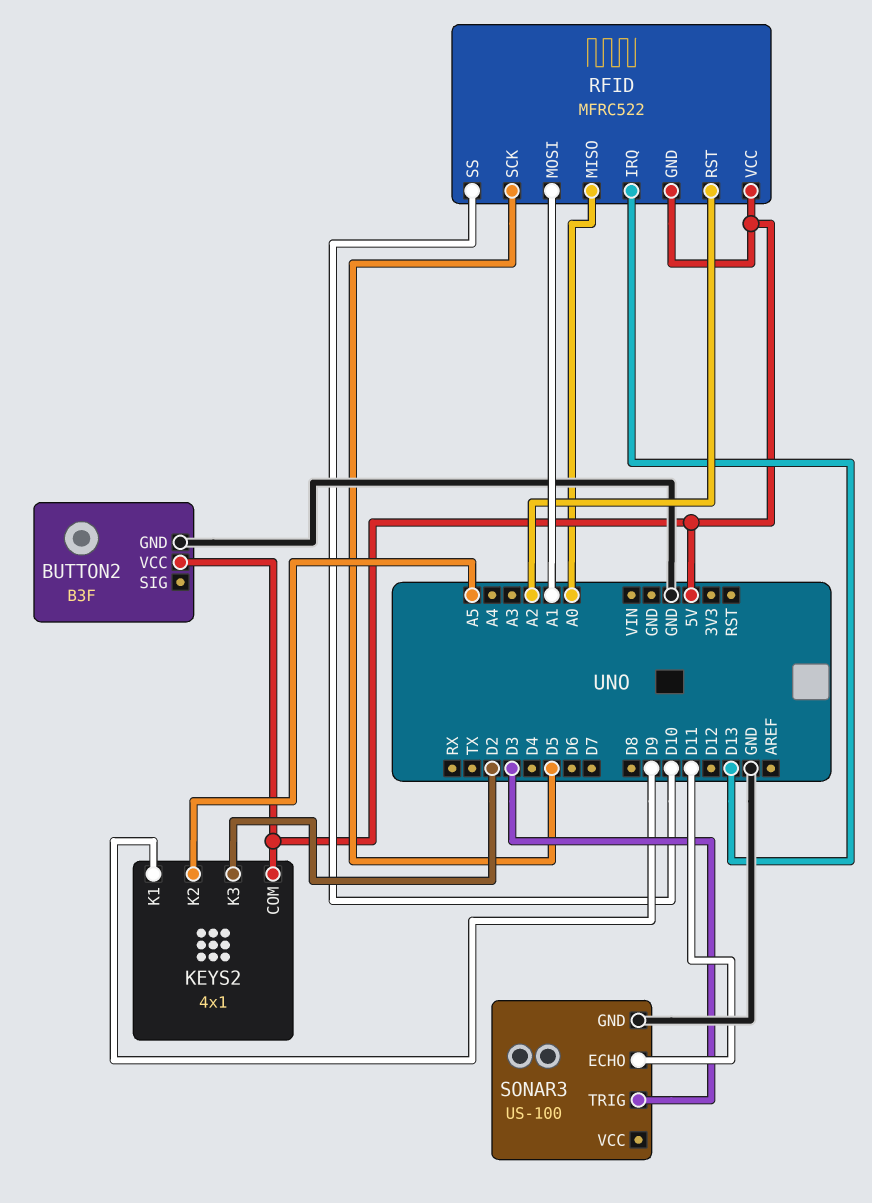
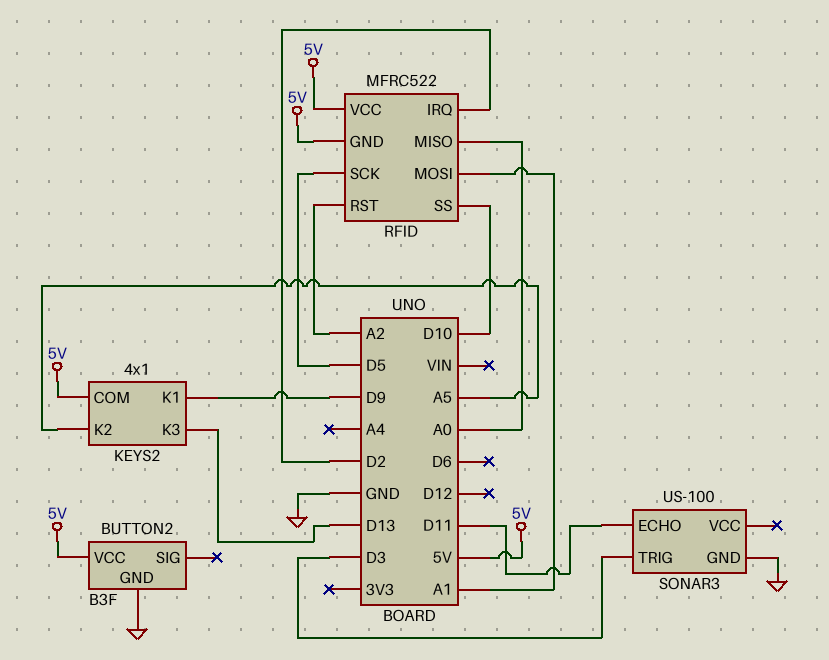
KEYS2 pin K3: D2 -> D13
RFID pin IRQ: D13 -> D2

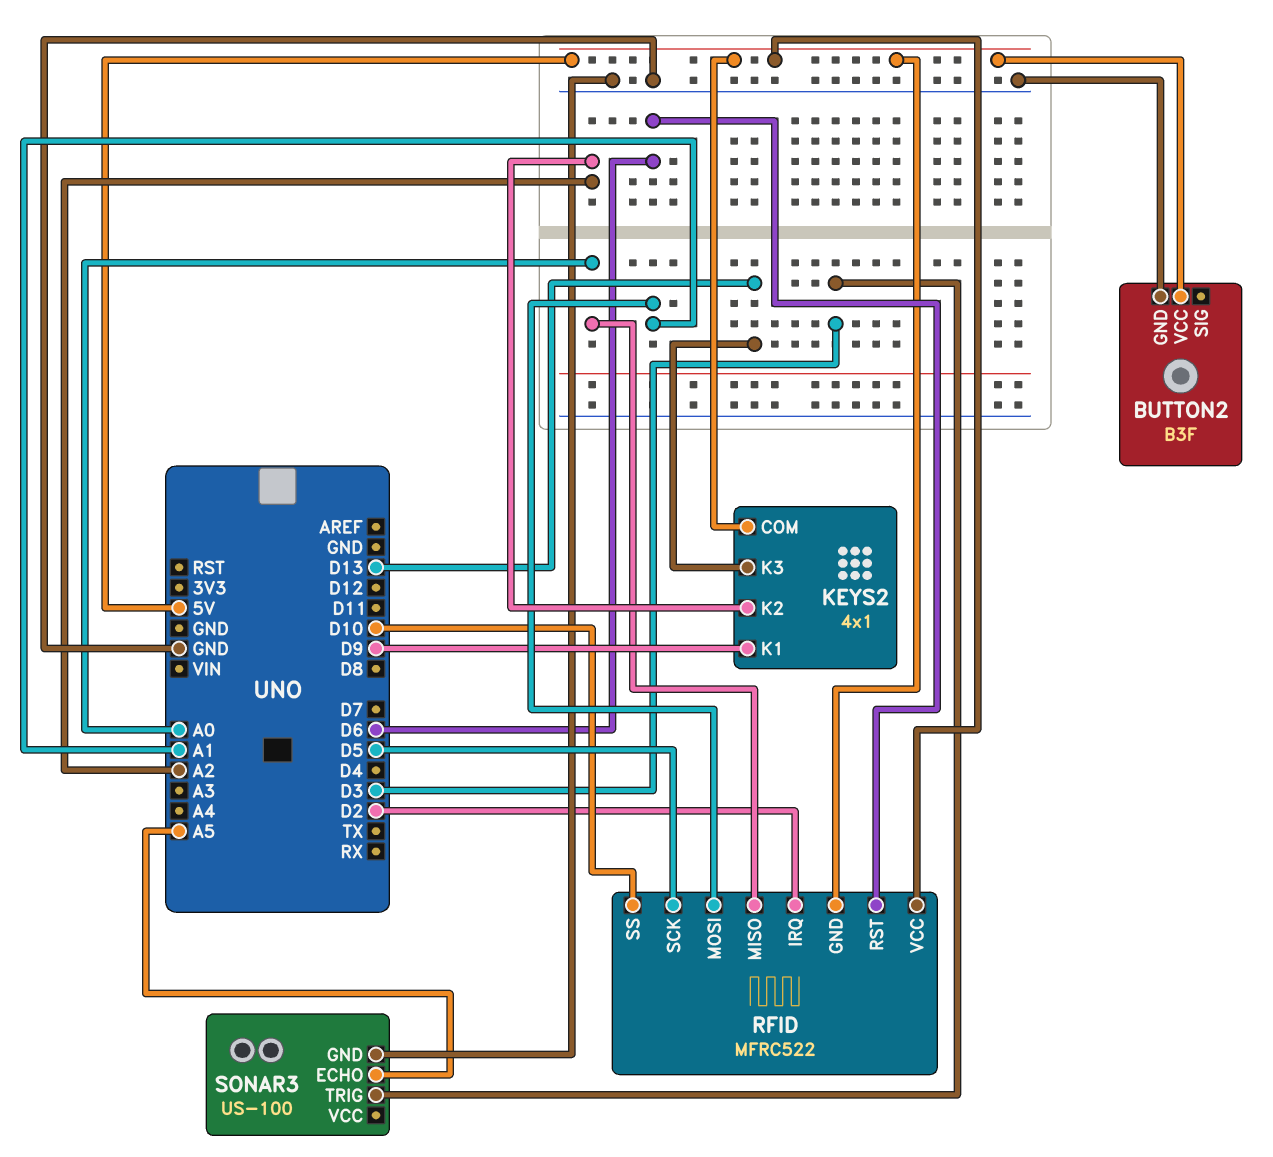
KEYS2 pin K2: A5 -> A2
RFID pin RST: A2 -> D6
SONAR3 pin ECHO: D11 -> A5

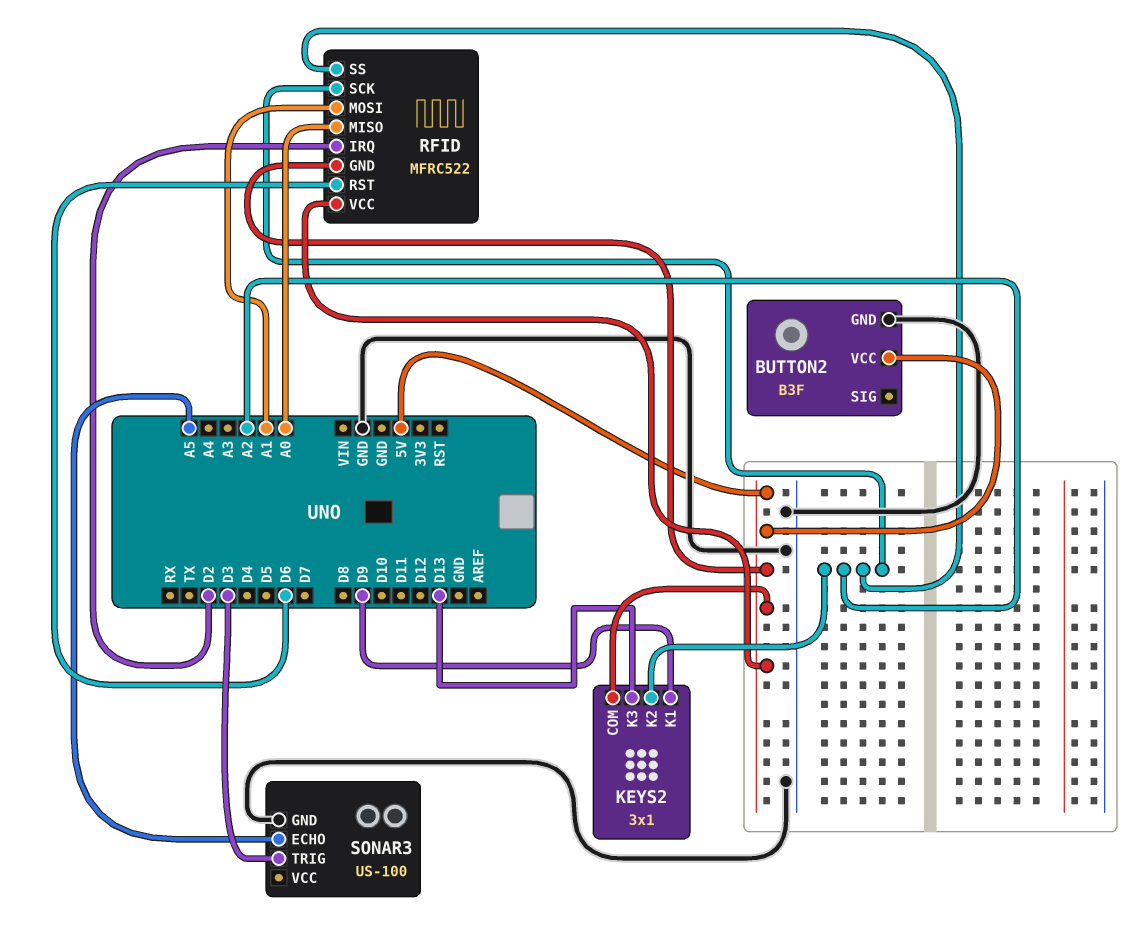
KEYS2: 4x1 -> 3x1
RFID pin SCK: D5 -> A2
RFID pin SS: D10 -> A2

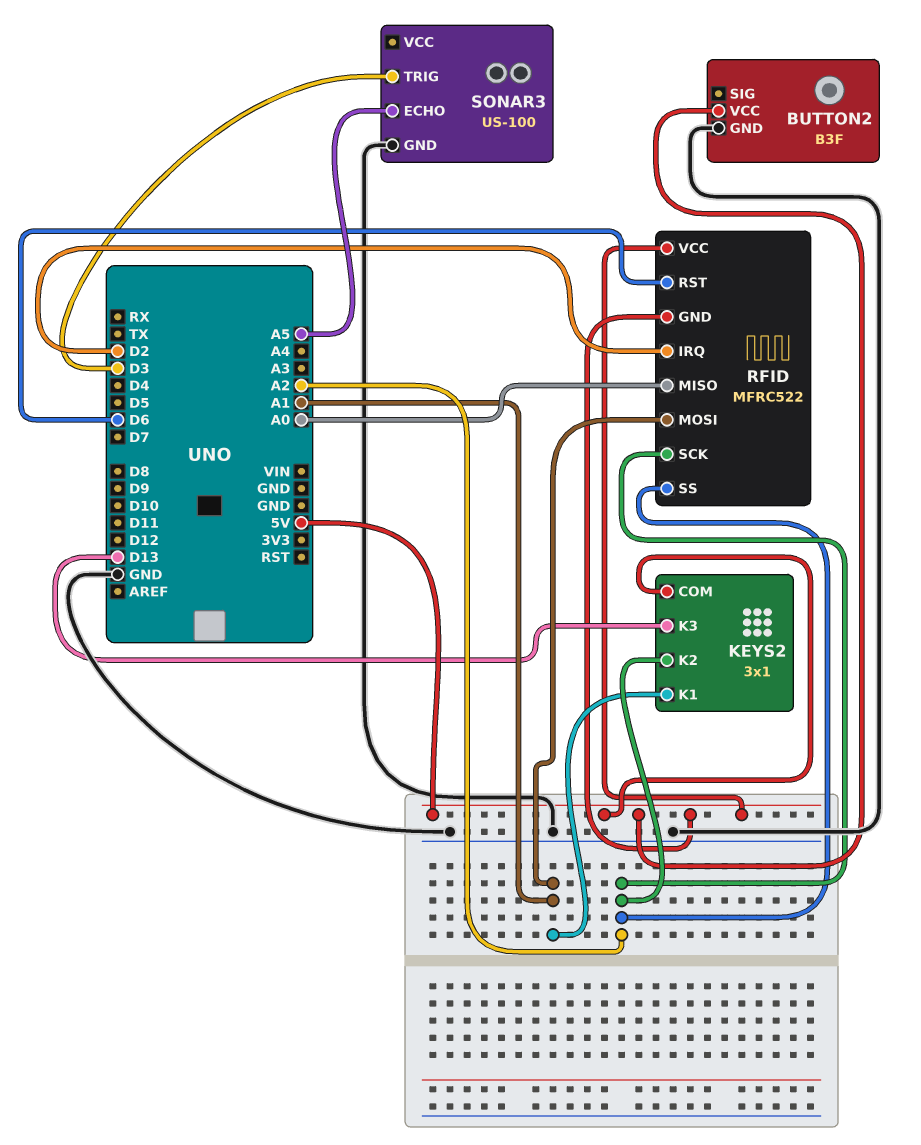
KEYS2 pin K1: D9 -> A1

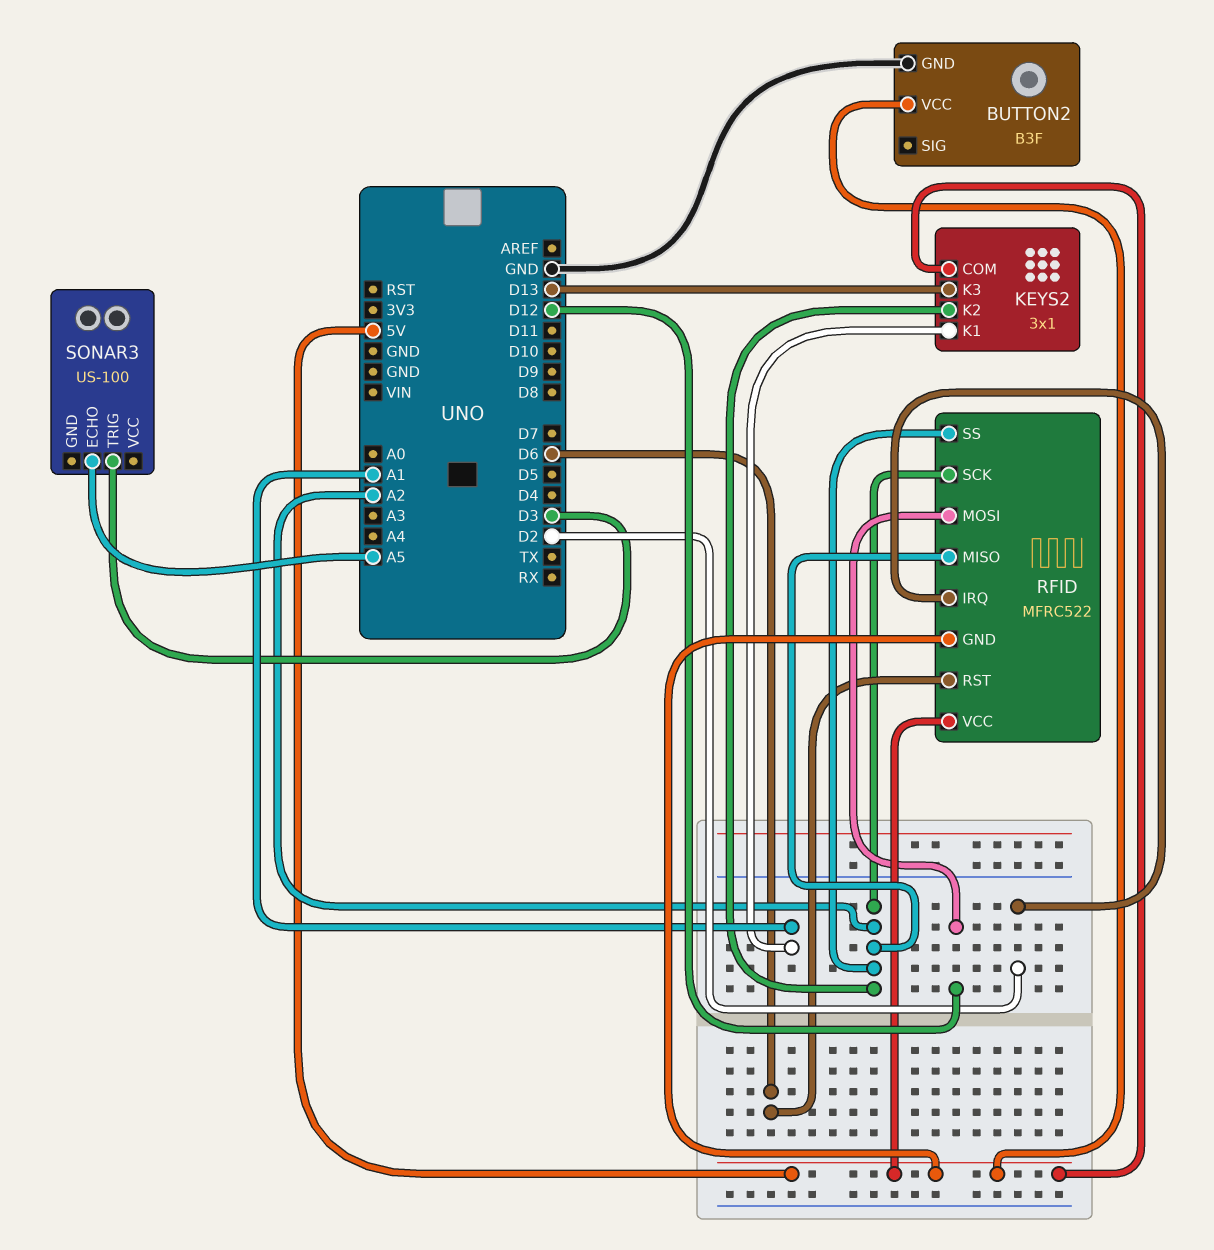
RFID pin MISO: A0 -> A2
RFID pin MOSI: A1 -> D12
SONAR3 pin GND: GND -> none

